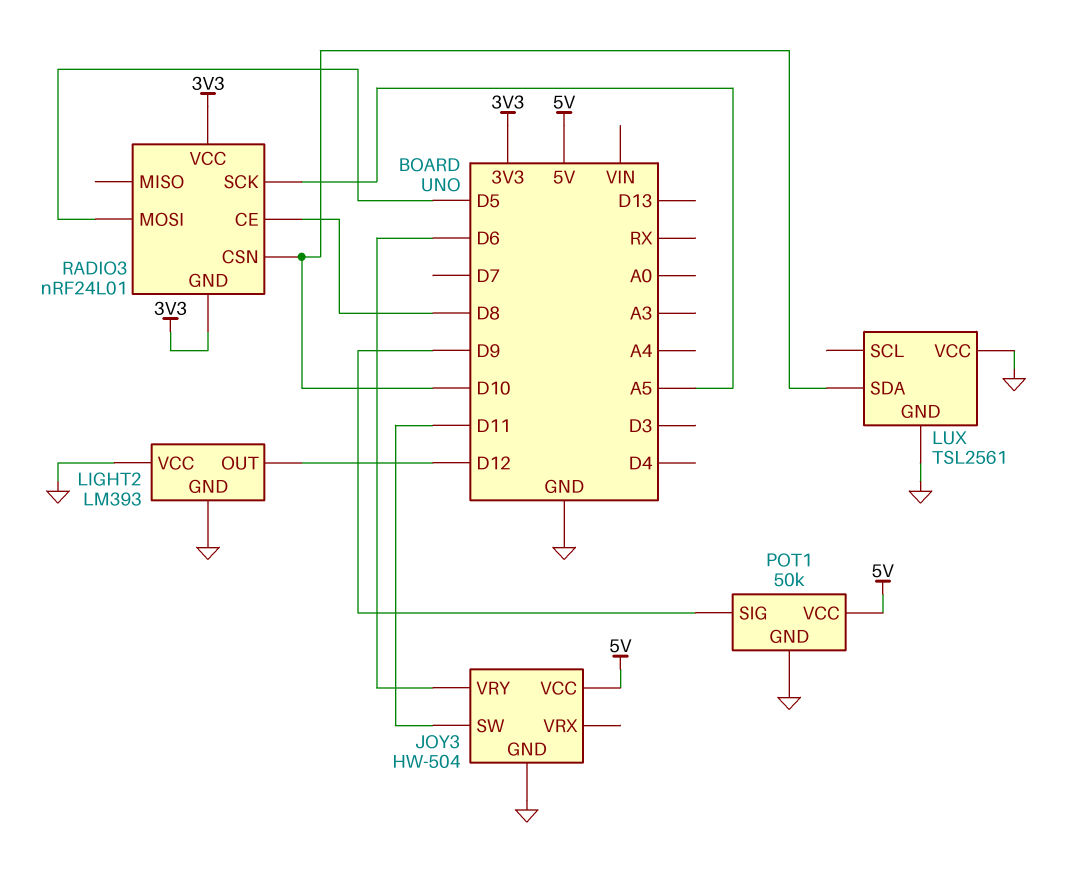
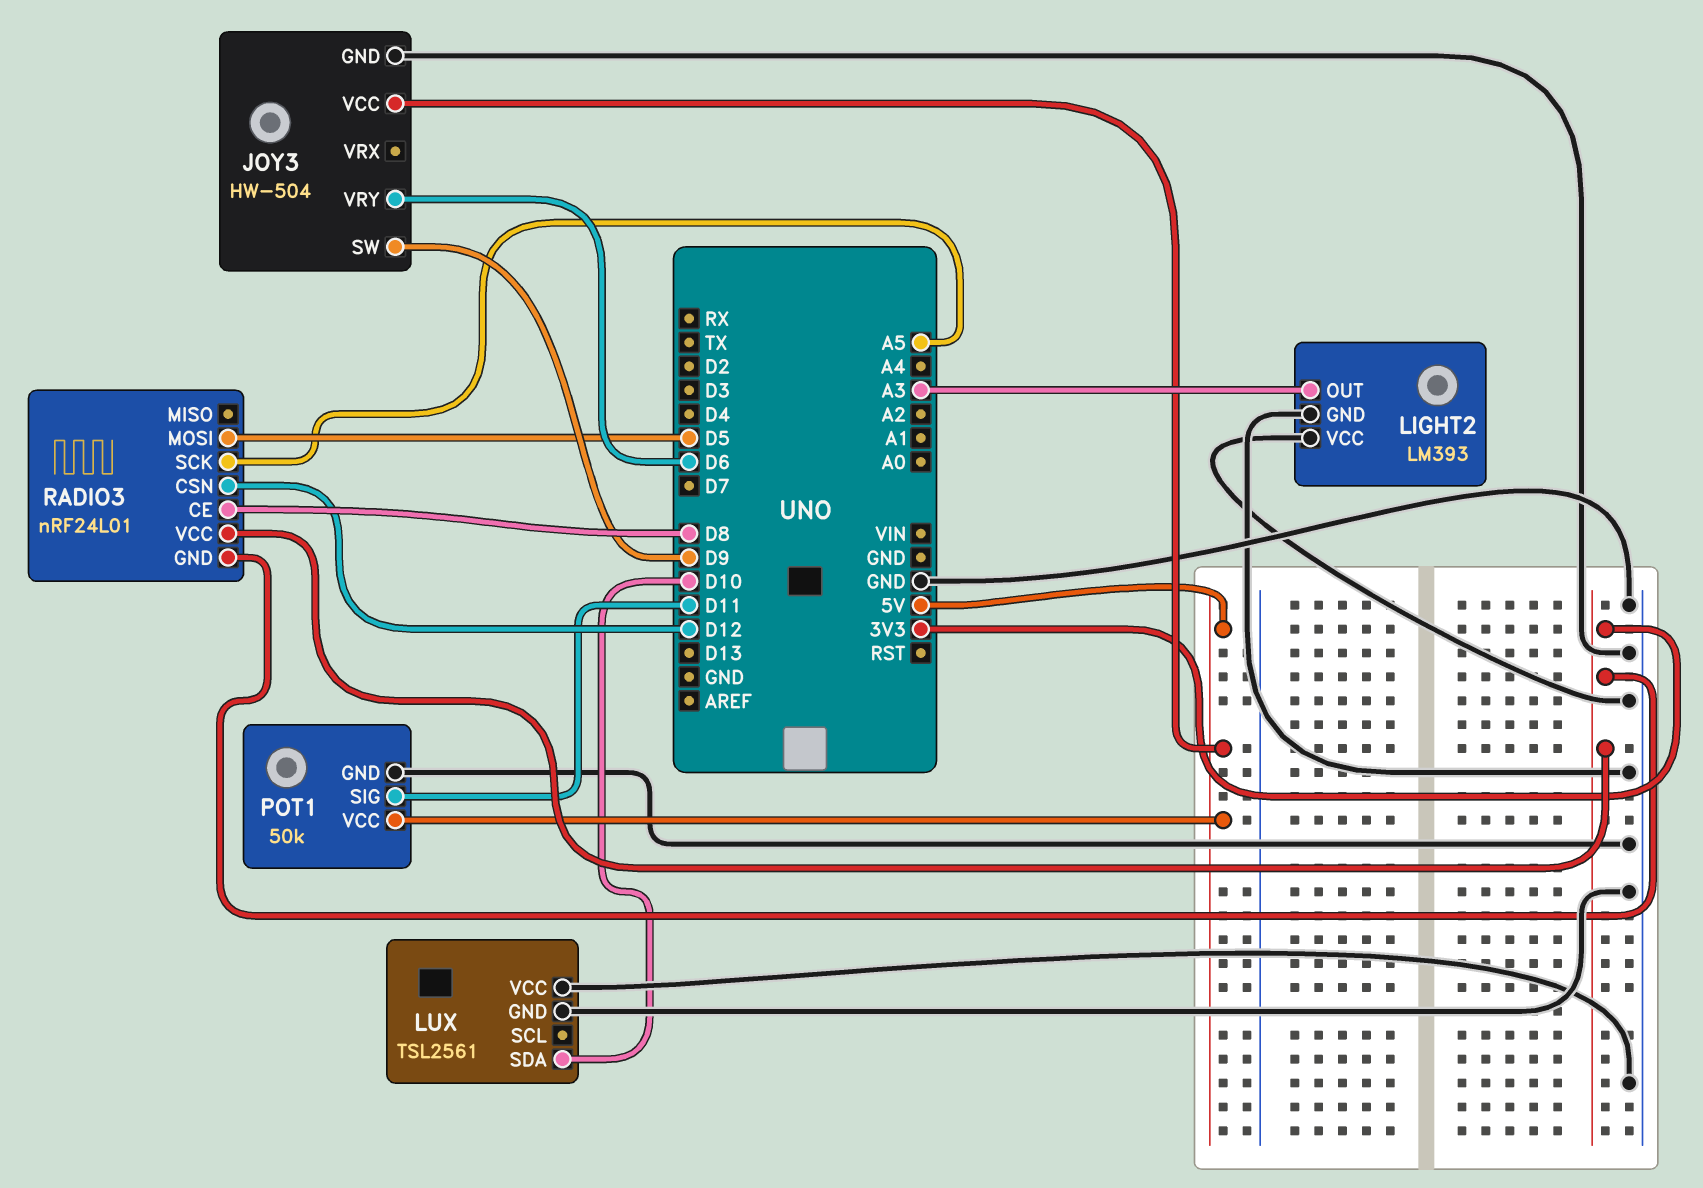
JOY3 pin SW: D11 -> D9
LIGHT2 pin OUT: D12 -> A3
POT1 pin SIG: D9 -> D11
RADIO3 pin CSN: D10 -> D12

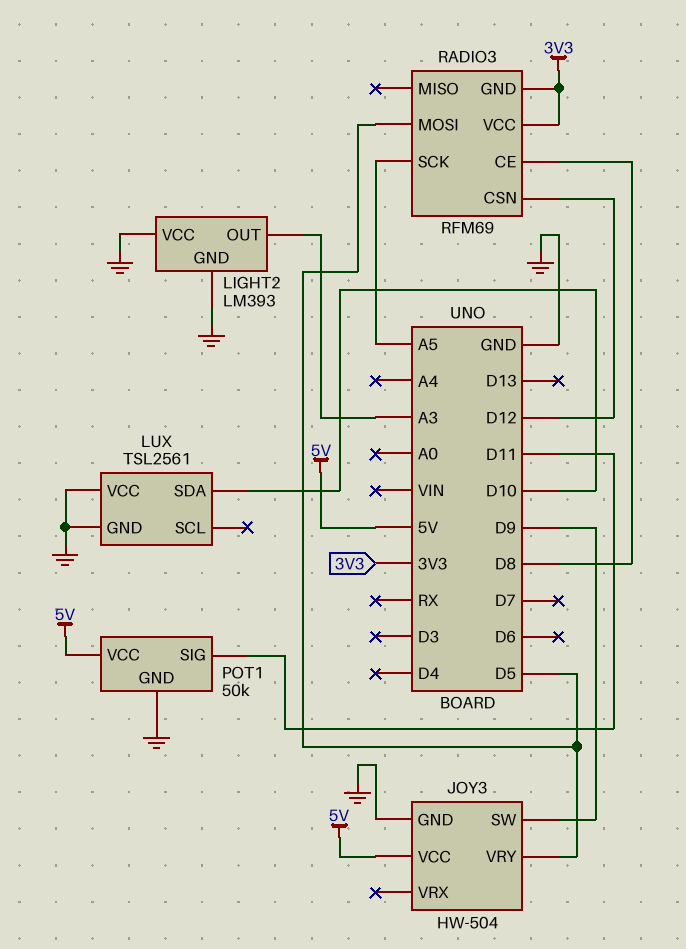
JOY3 pin VRY: D6 -> D5
RADIO3: nRF24L01 -> RFM69

